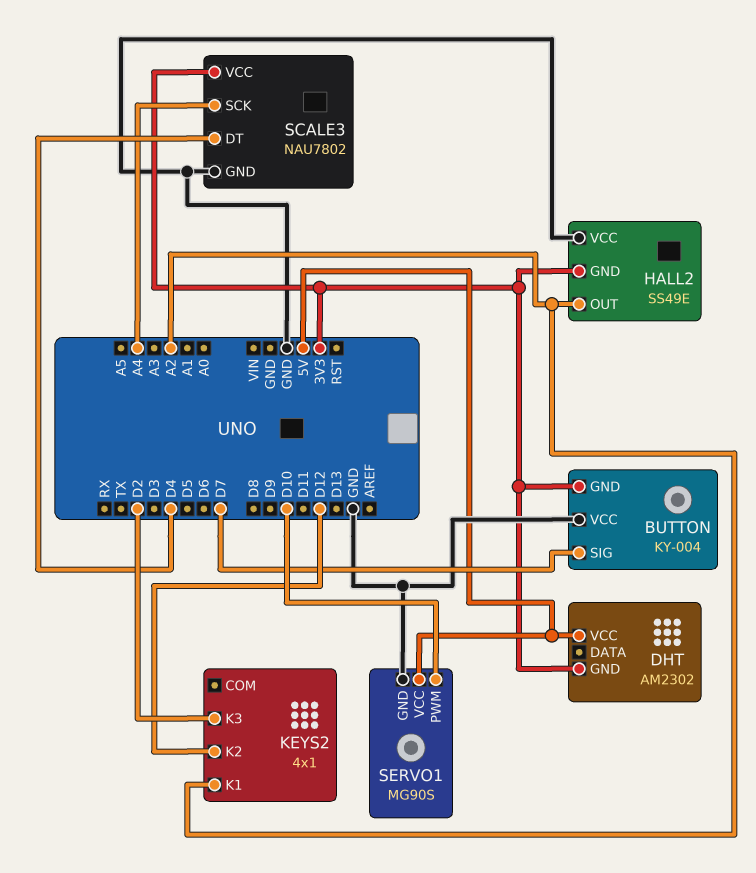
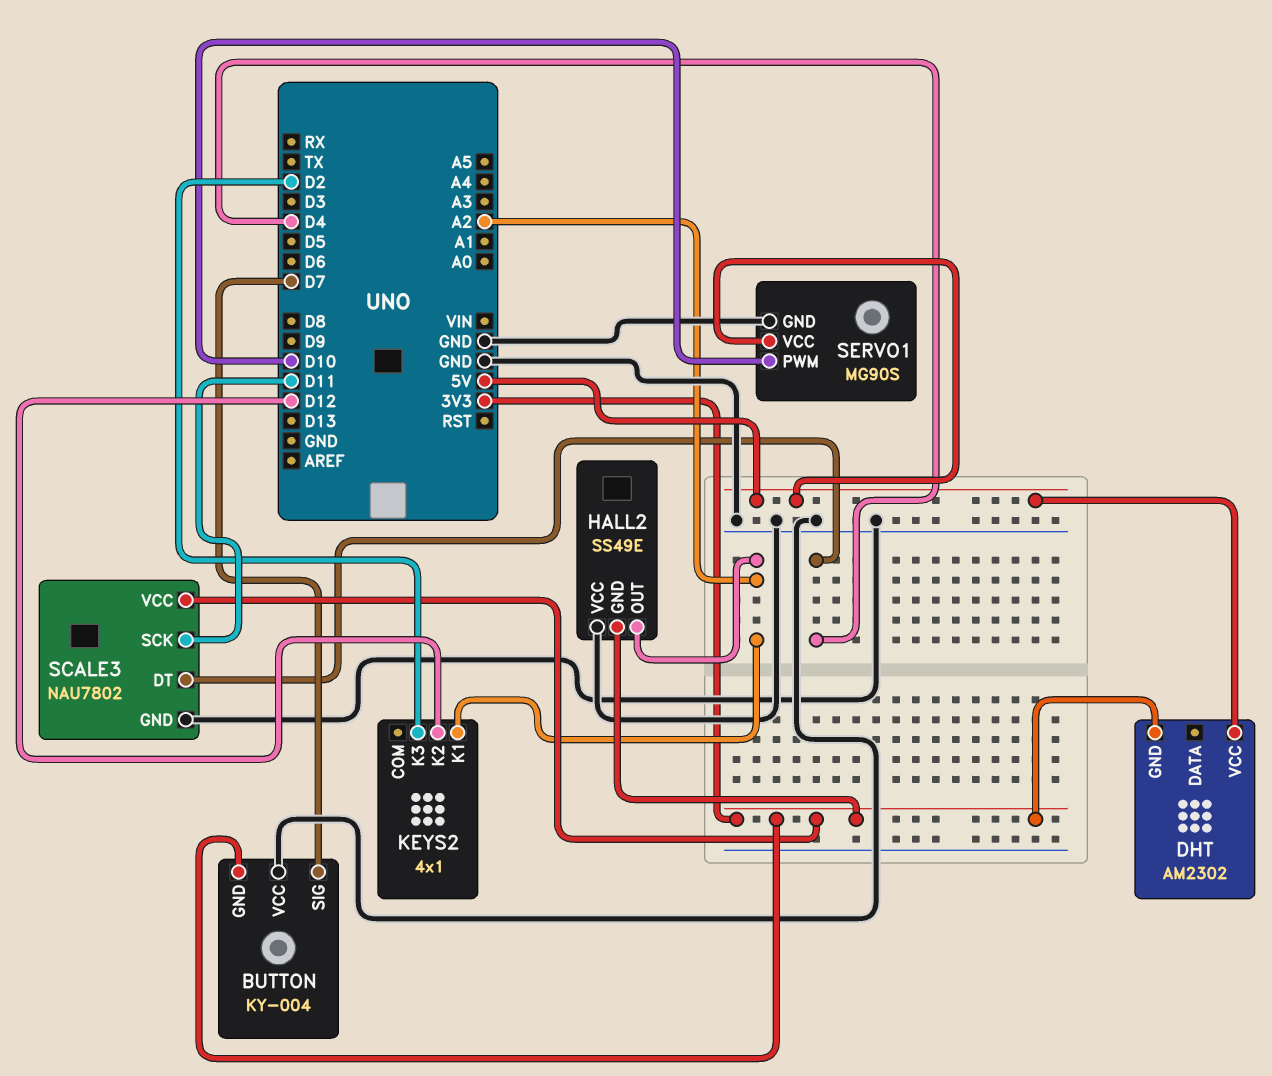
SCALE3 pin SCK: A4 -> D11

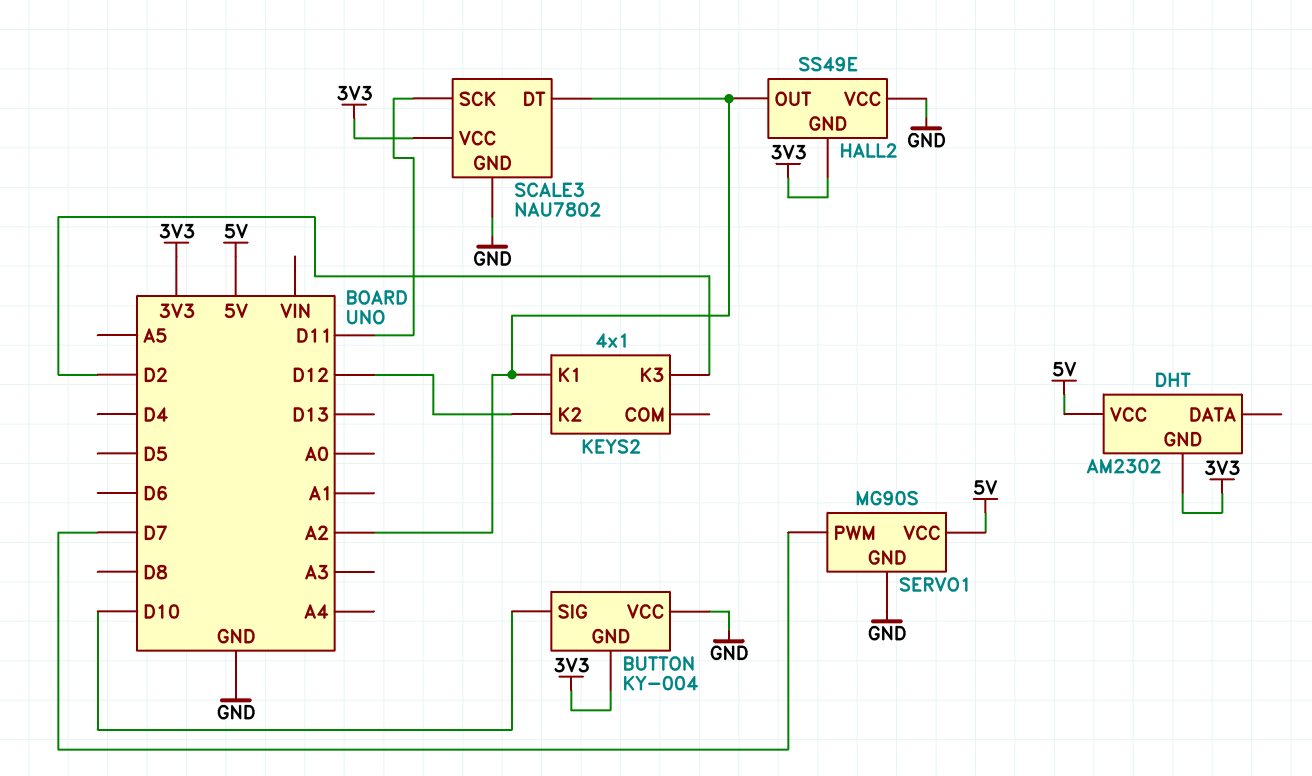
BUTTON pin SIG: D7 -> D10
SCALE3 pin DT: D4 -> A2
SERVO1 pin PWM: D10 -> D7

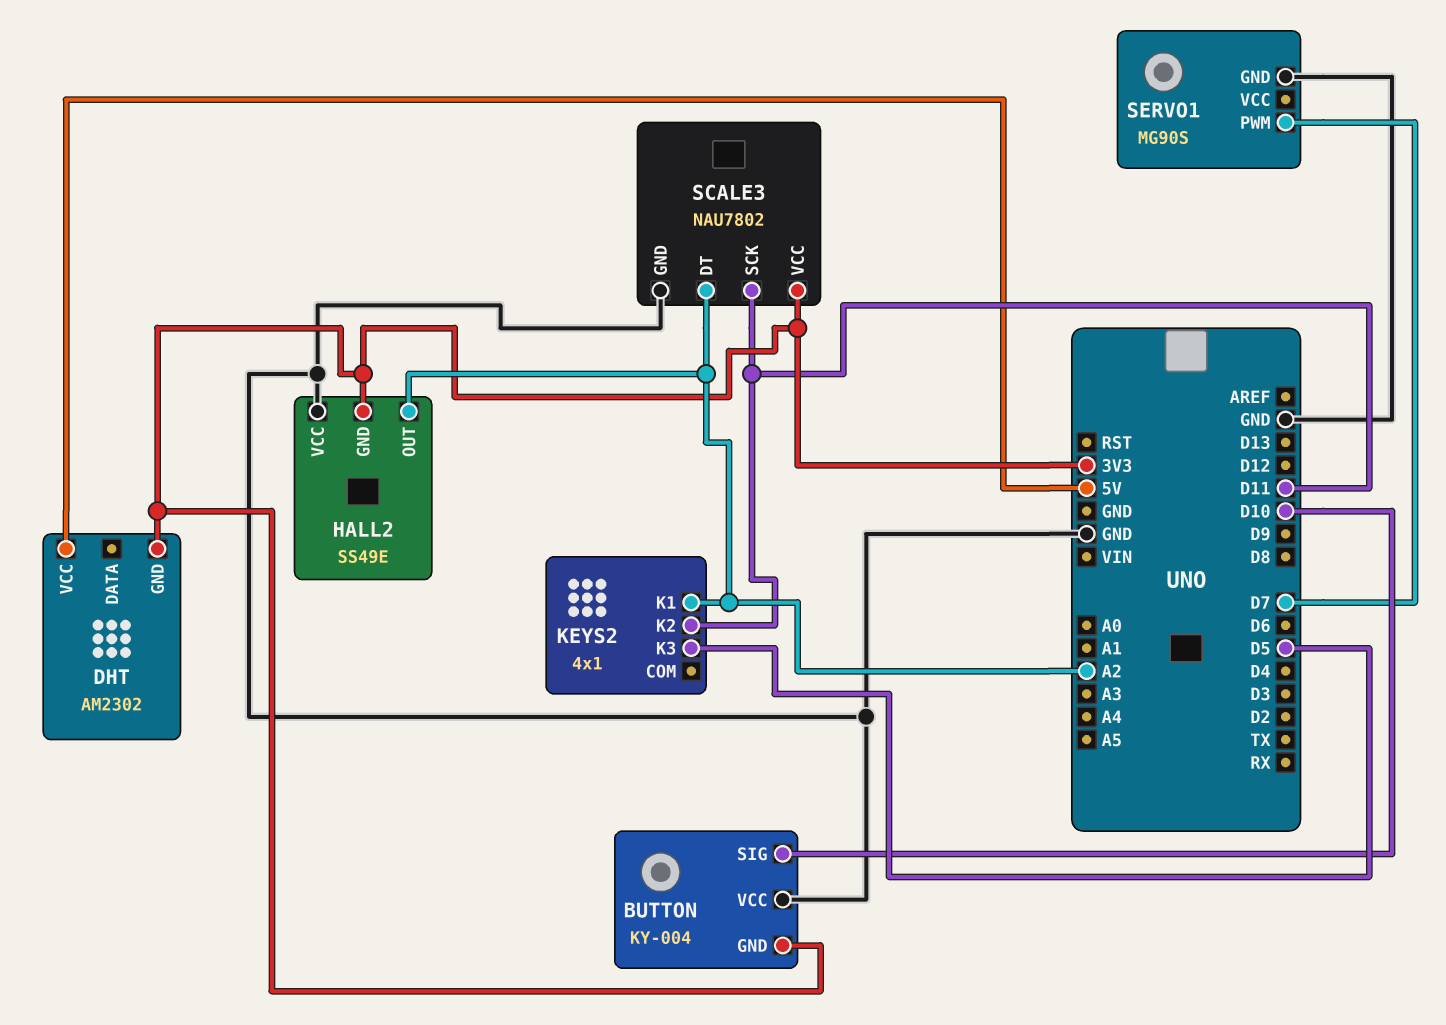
KEYS2 pin K2: D12 -> D11
KEYS2 pin K3: D2 -> D5
SERVO1 pin VCC: 5V -> none

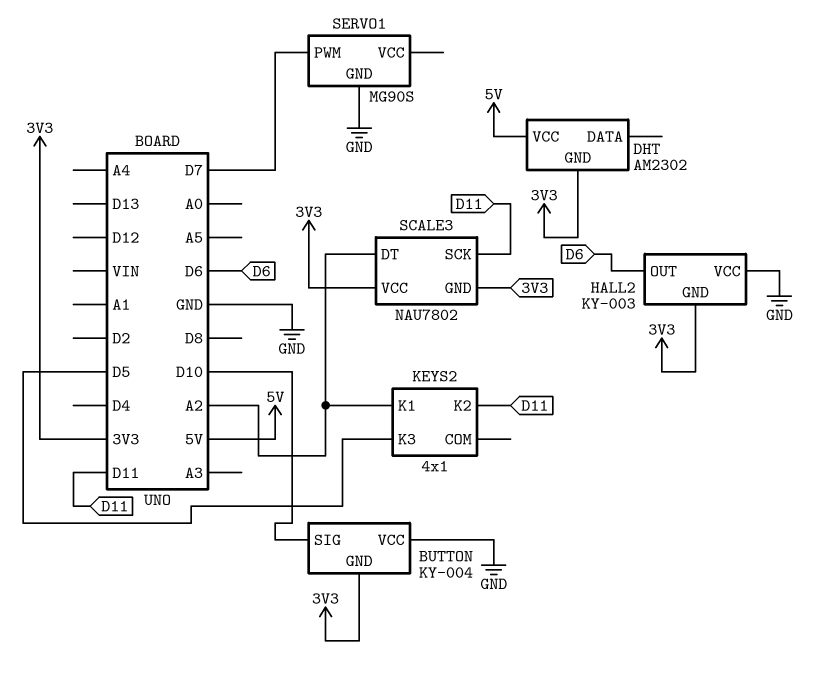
HALL2: SS49E -> KY-003
HALL2 pin OUT: A2 -> D6
SCALE3 pin GND: GND -> 3V3

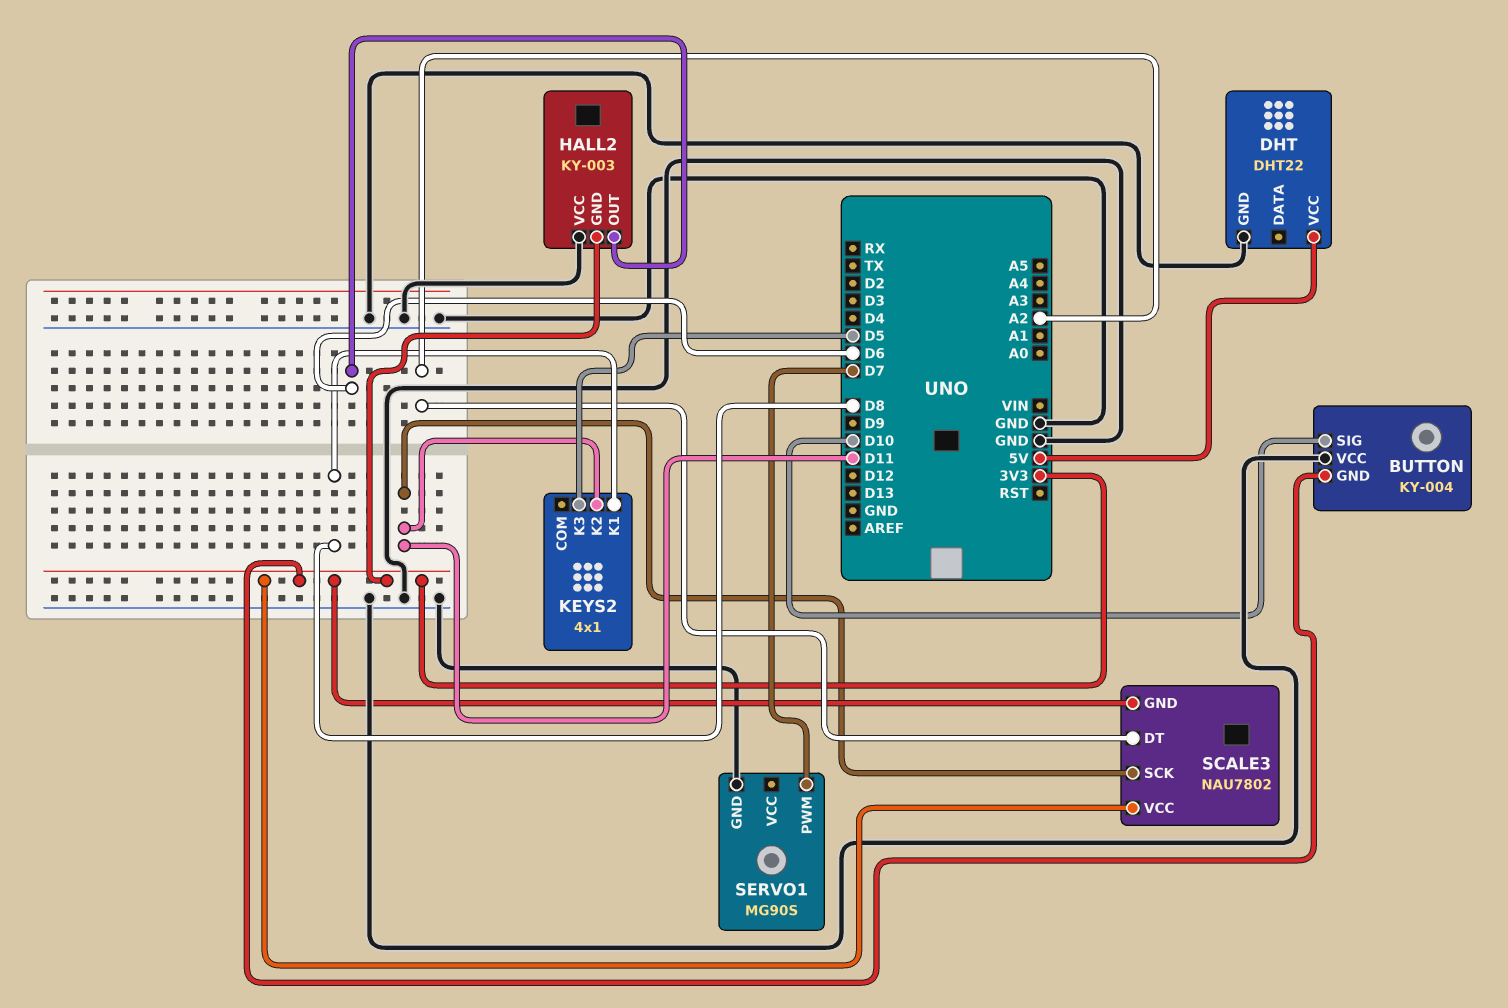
DHT: AM2302 -> DHT22
DHT pin GND: 3V3 -> GND
KEYS2 pin K1: A2 -> D8

